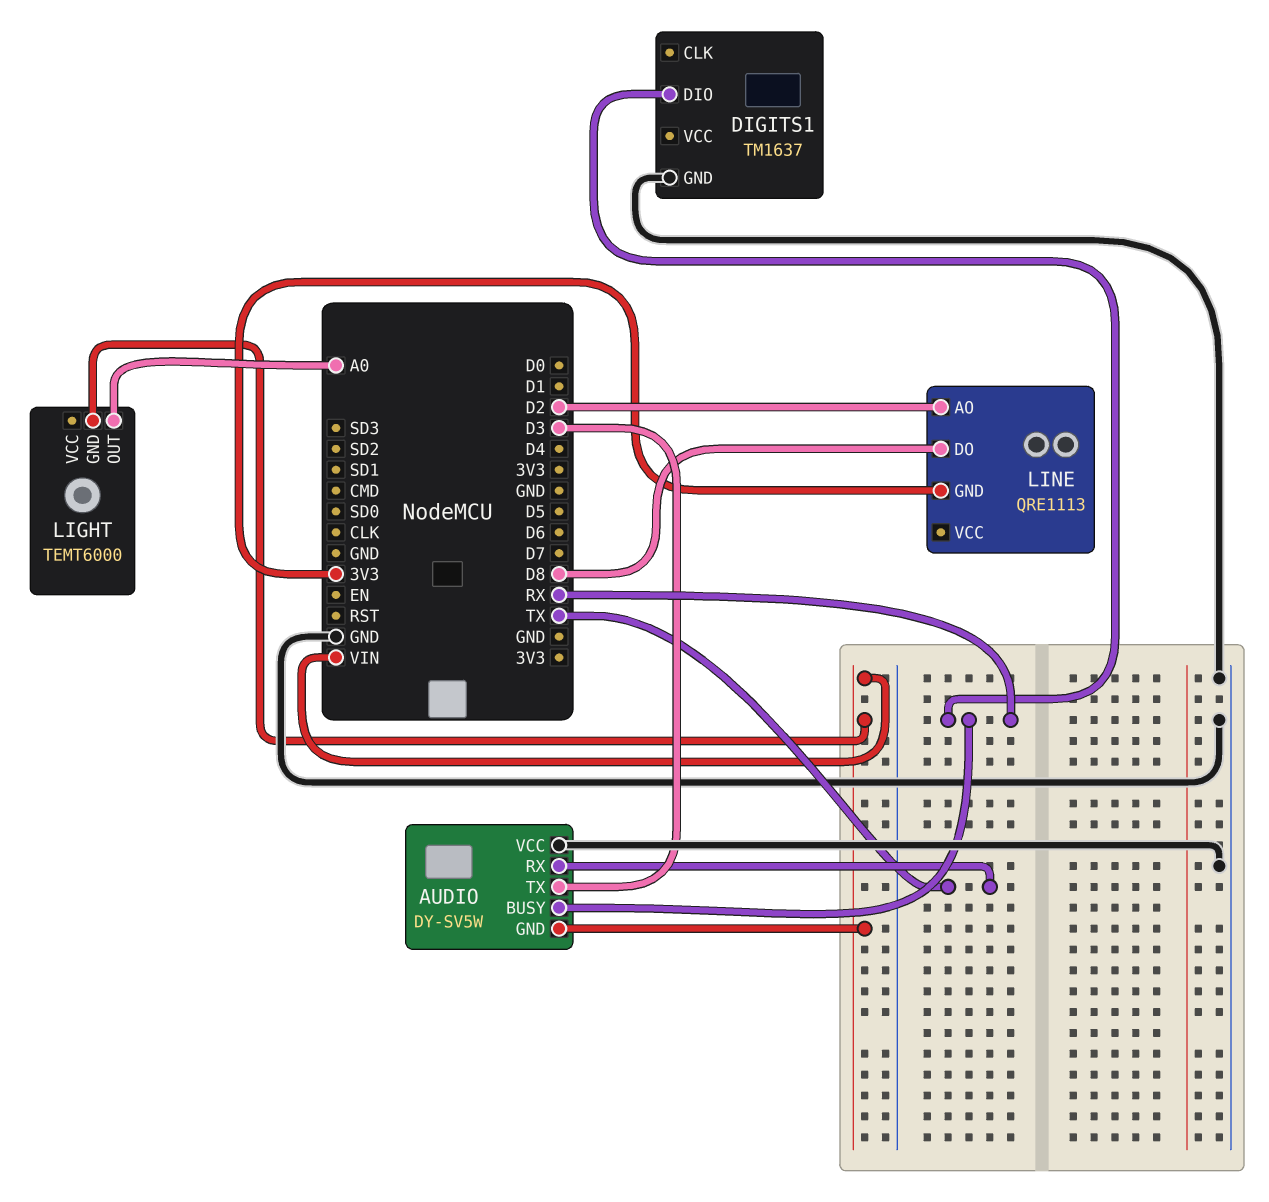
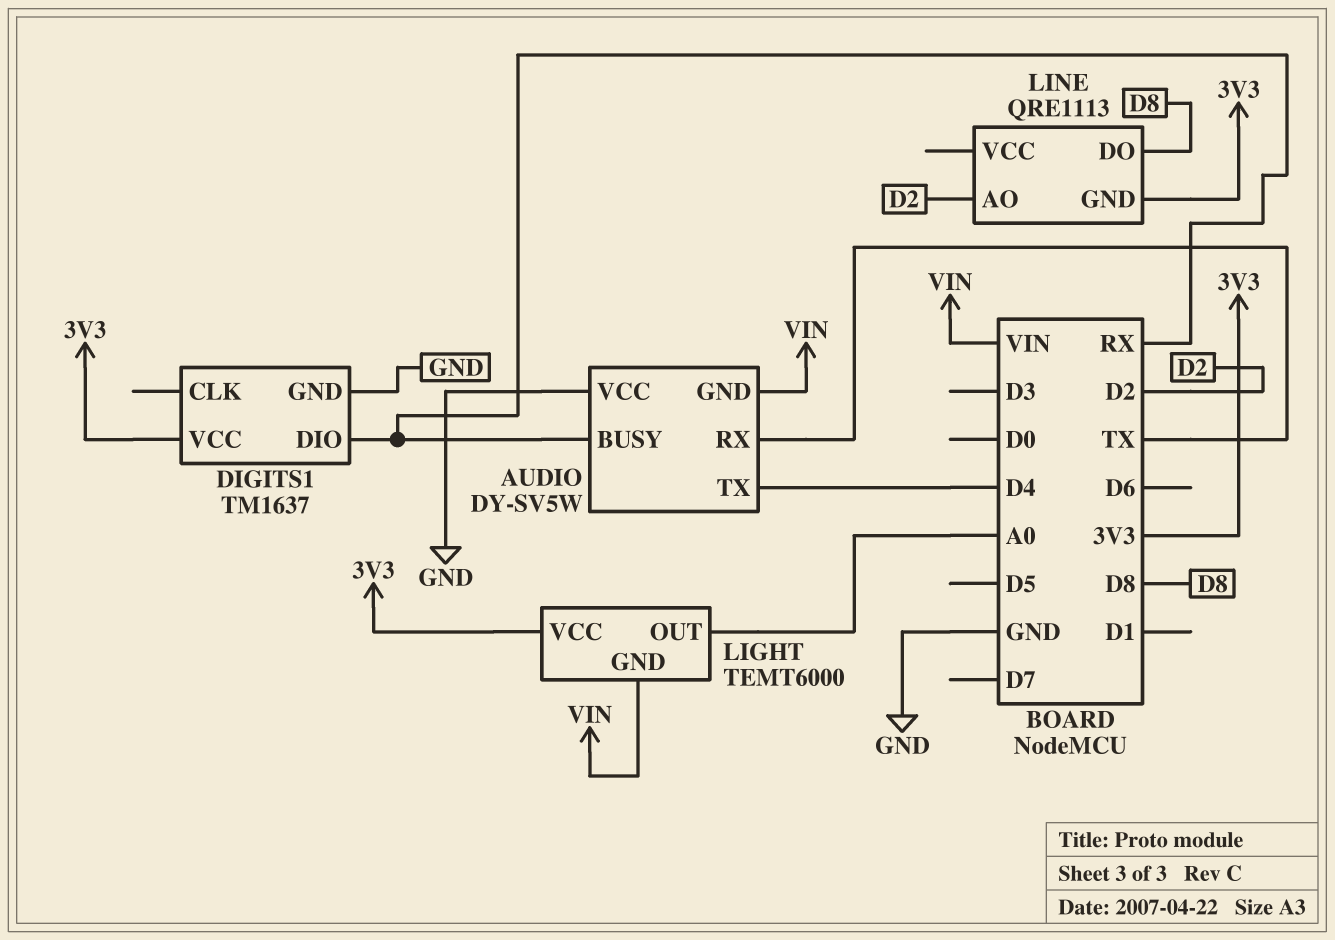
AUDIO pin TX: D3 -> D4
DIGITS1 pin VCC: none -> 3V3
LIGHT pin VCC: none -> 3V3

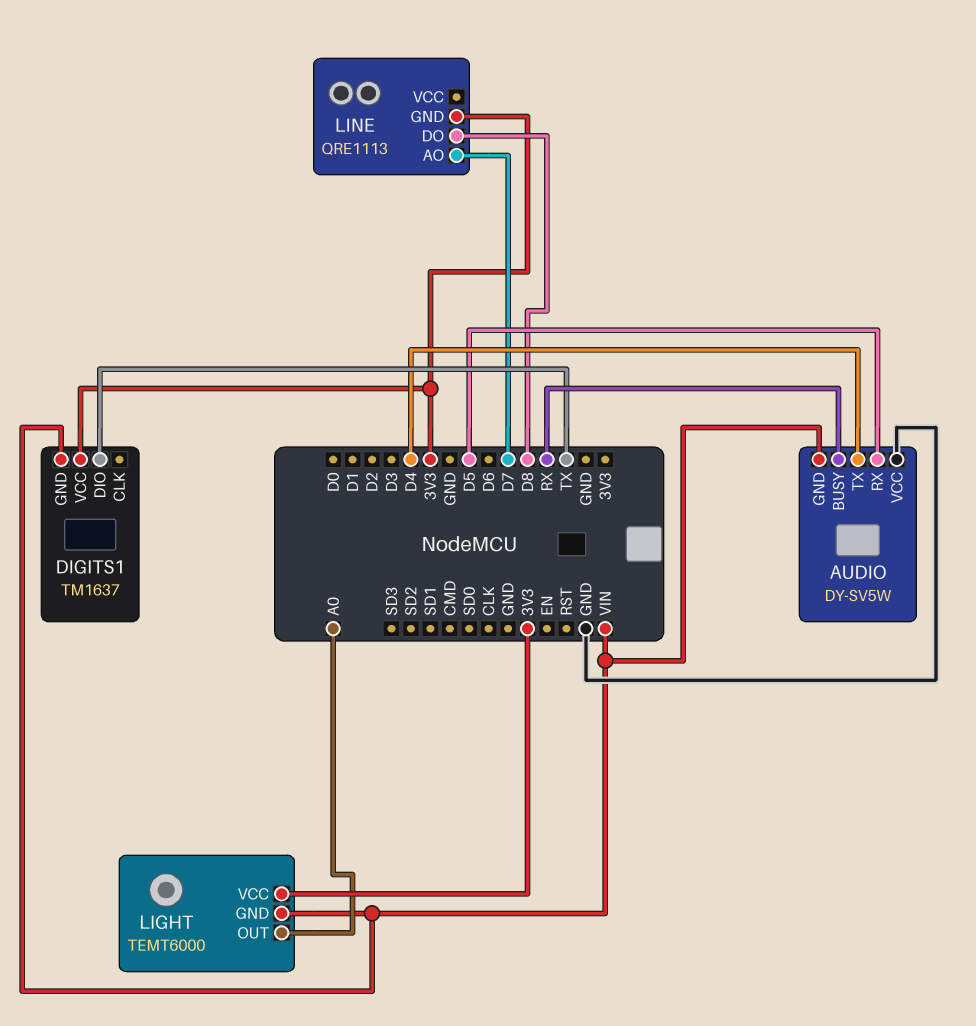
AUDIO pin RX: TX -> D5
DIGITS1 pin DIO: RX -> TX
DIGITS1 pin GND: GND -> VIN
LINE pin AO: D2 -> D7

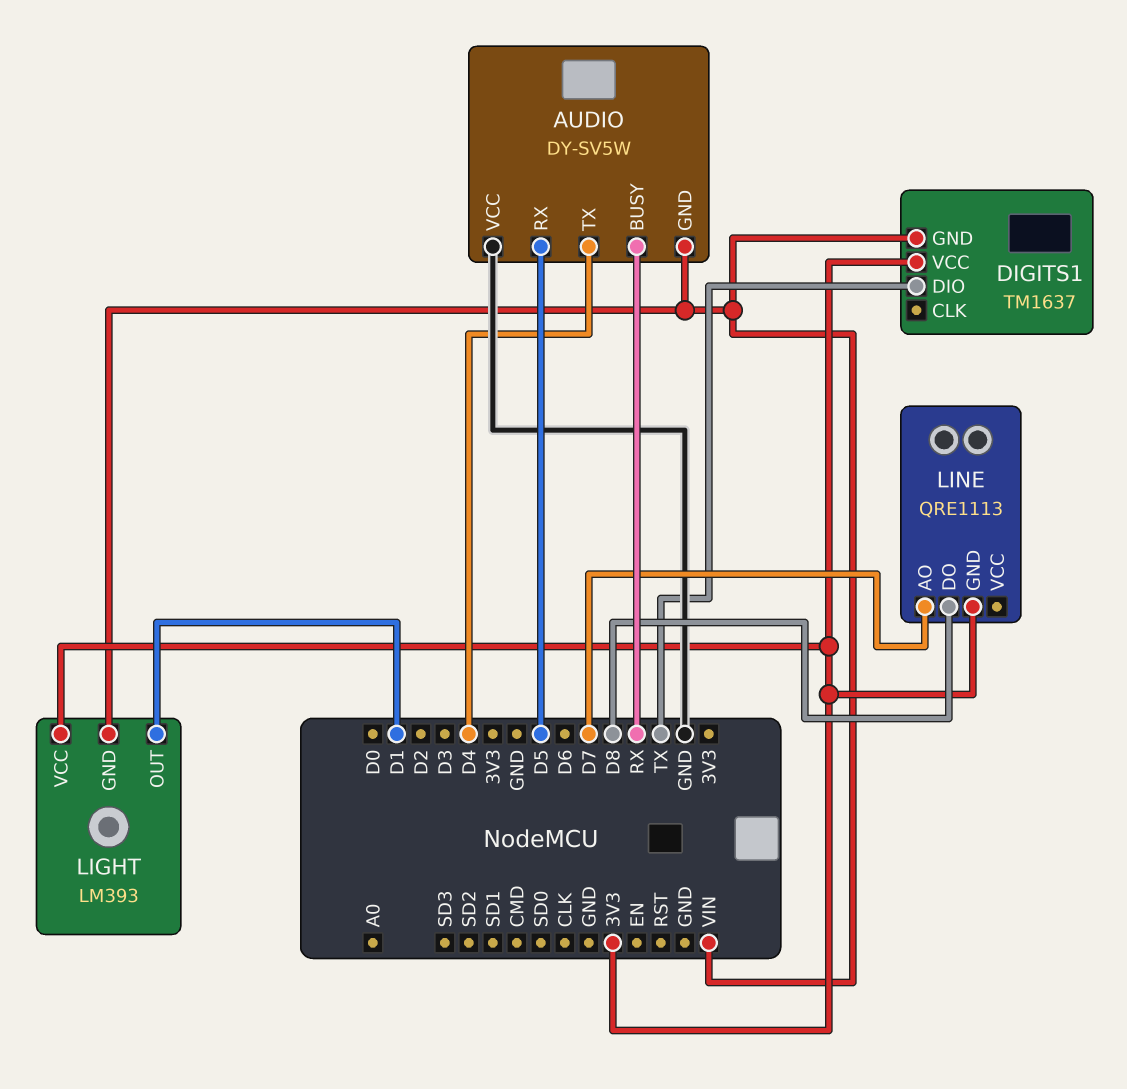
LIGHT: TEMT6000 -> LM393
LIGHT pin OUT: A0 -> D1

